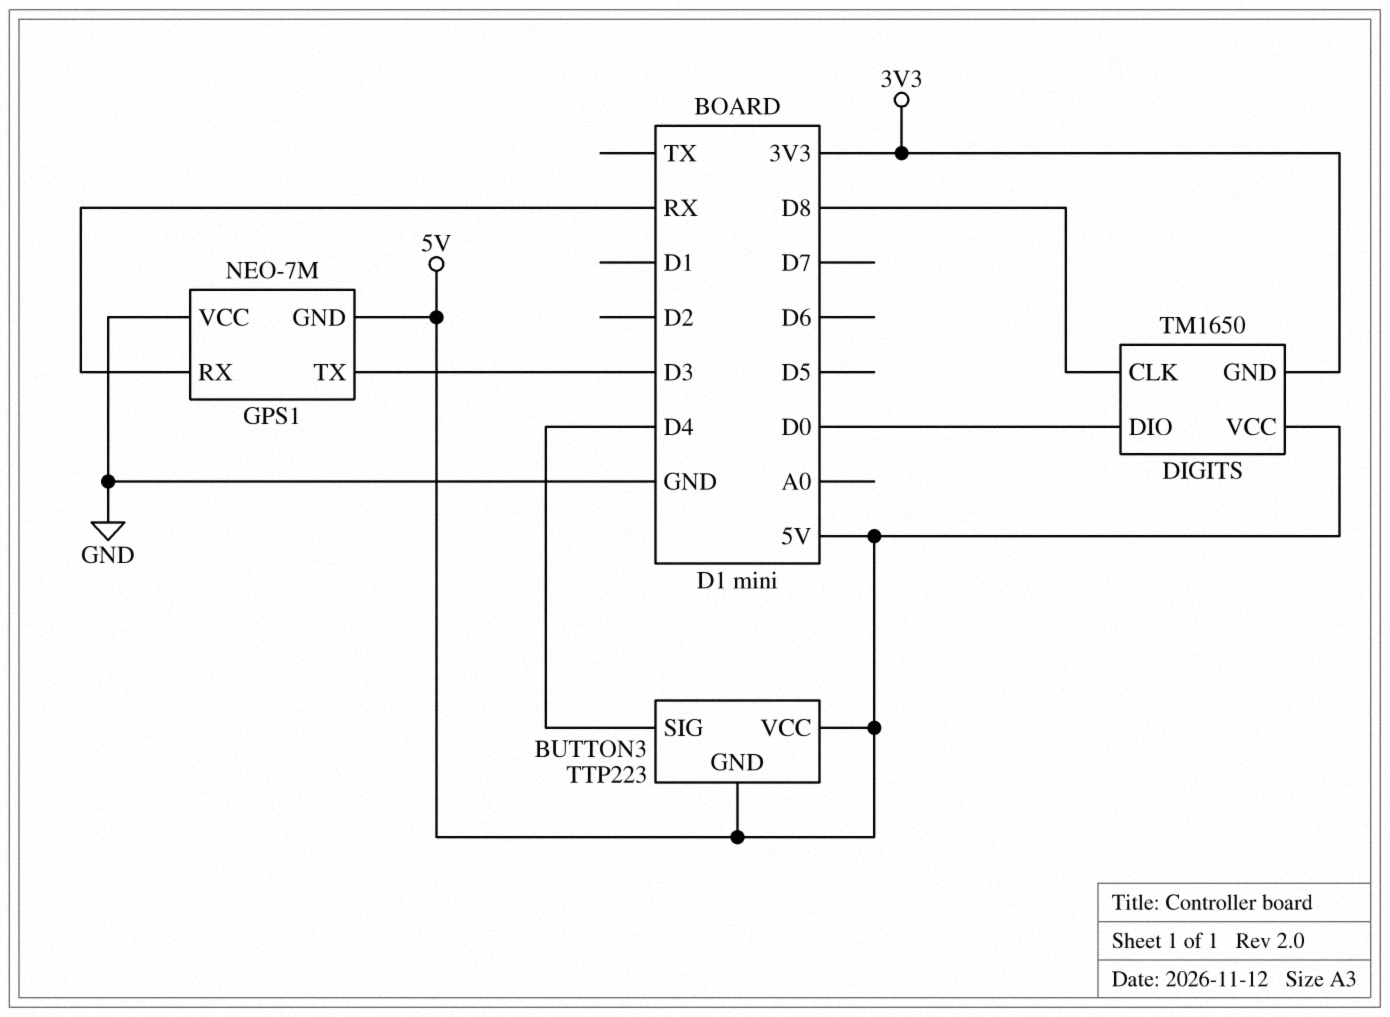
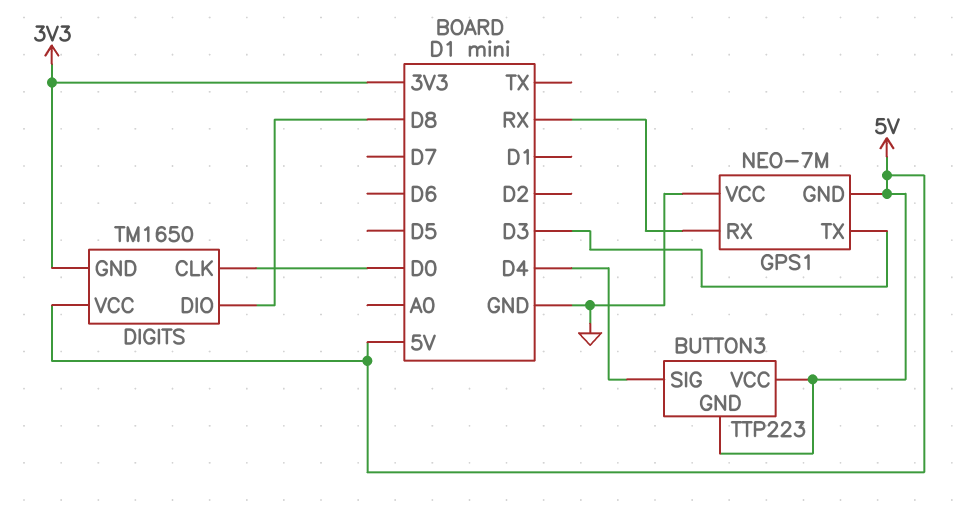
DIGITS pin CLK: D8 -> D0
DIGITS pin DIO: D0 -> D8

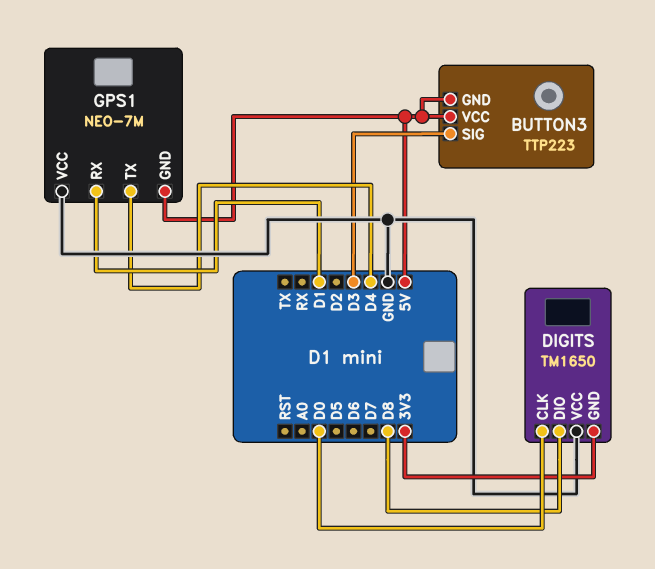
BUTTON3 pin SIG: D4 -> D3
DIGITS pin VCC: 5V -> GND
GPS1 pin RX: RX -> D1
GPS1 pin TX: D3 -> D4

